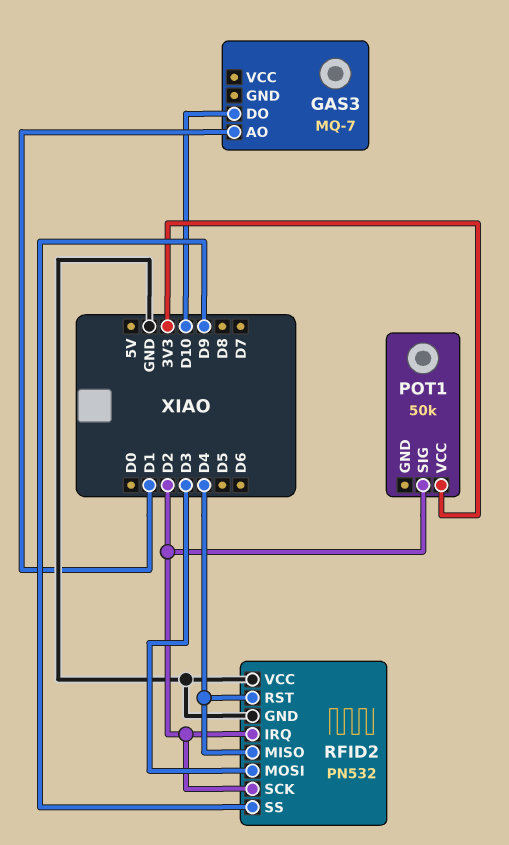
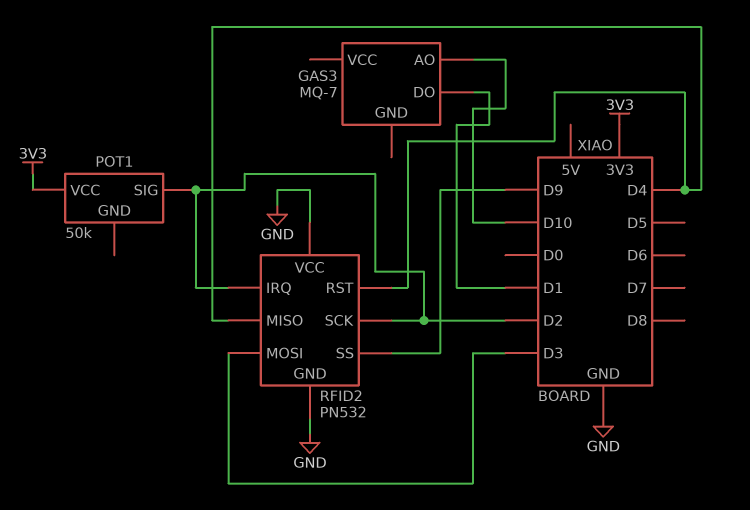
GAS3 pin AO: D1 -> D10
GAS3 pin DO: D10 -> D1

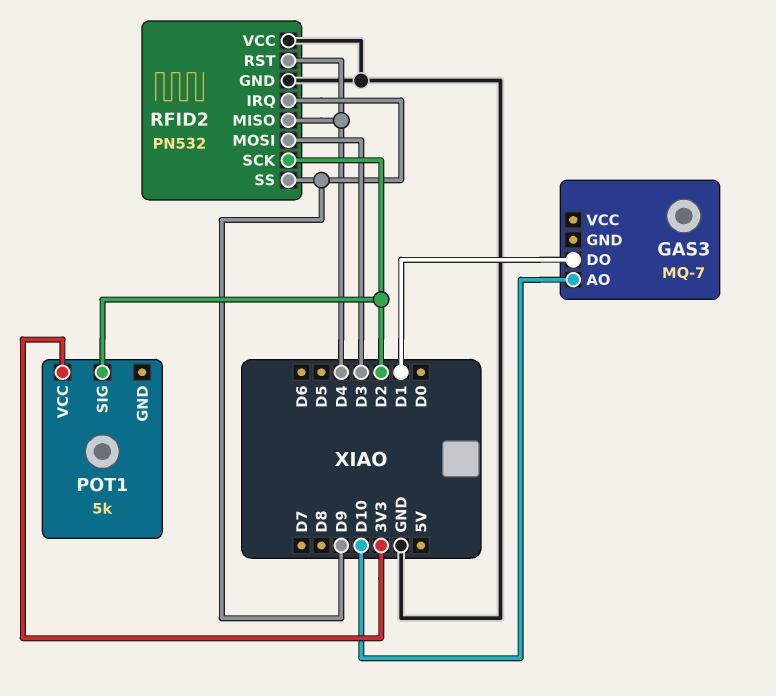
POT1: 50k -> 5k
RFID2 pin IRQ: D2 -> D9

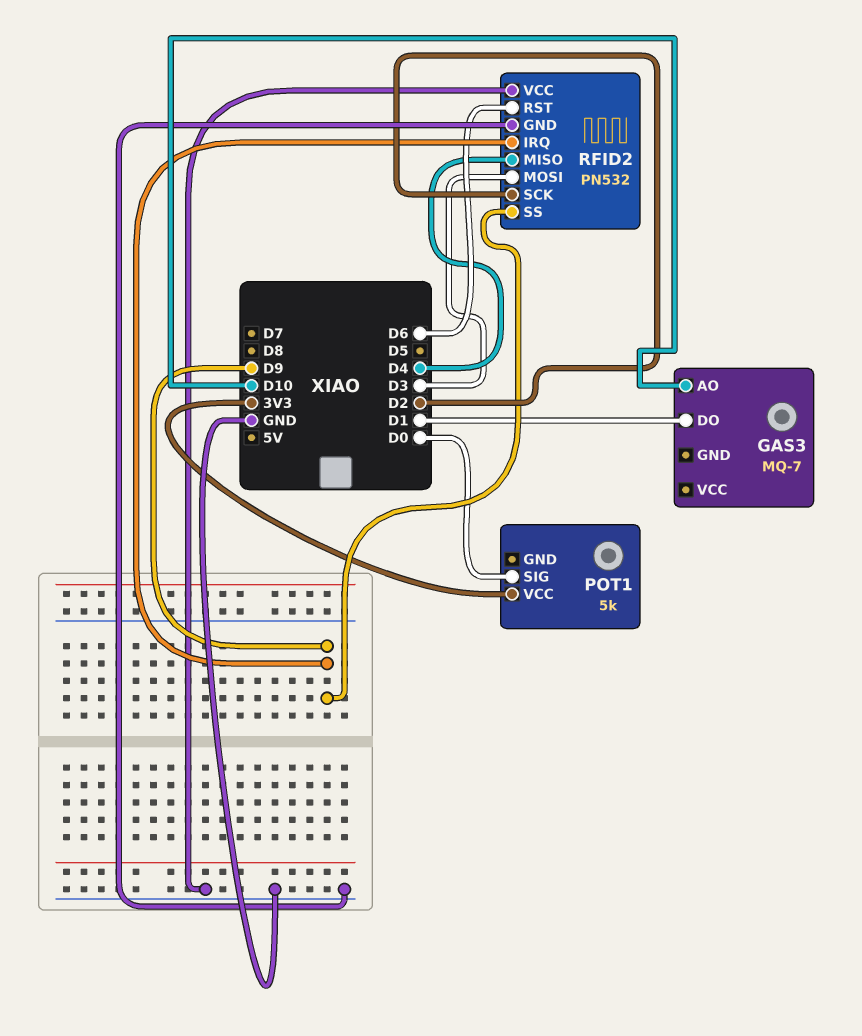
POT1 pin SIG: D2 -> D0
RFID2 pin RST: D4 -> D6

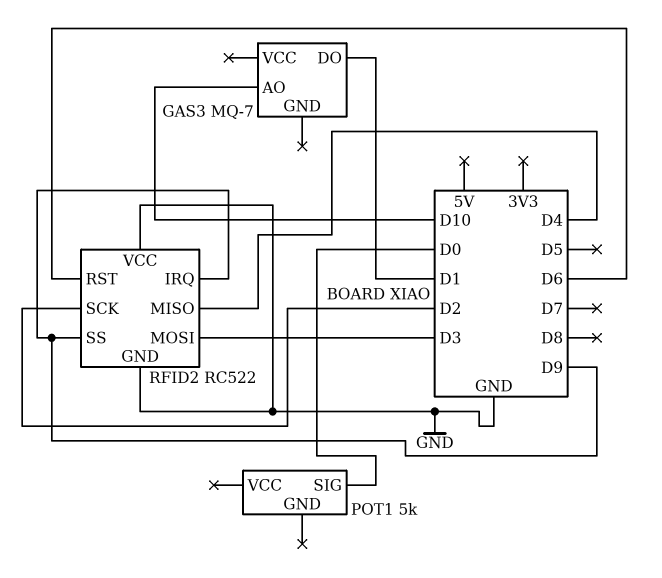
POT1 pin VCC: 3V3 -> none
RFID2: PN532 -> RC522

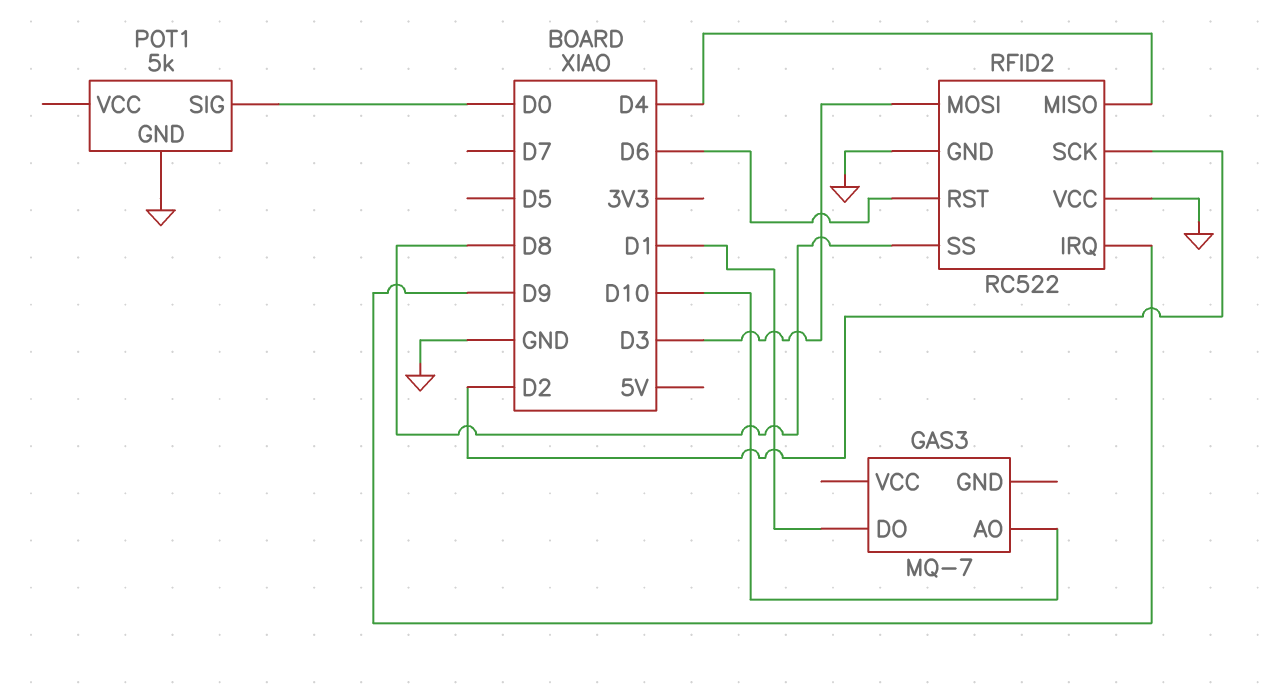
POT1 pin GND: none -> GND
RFID2 pin SS: D9 -> D8

